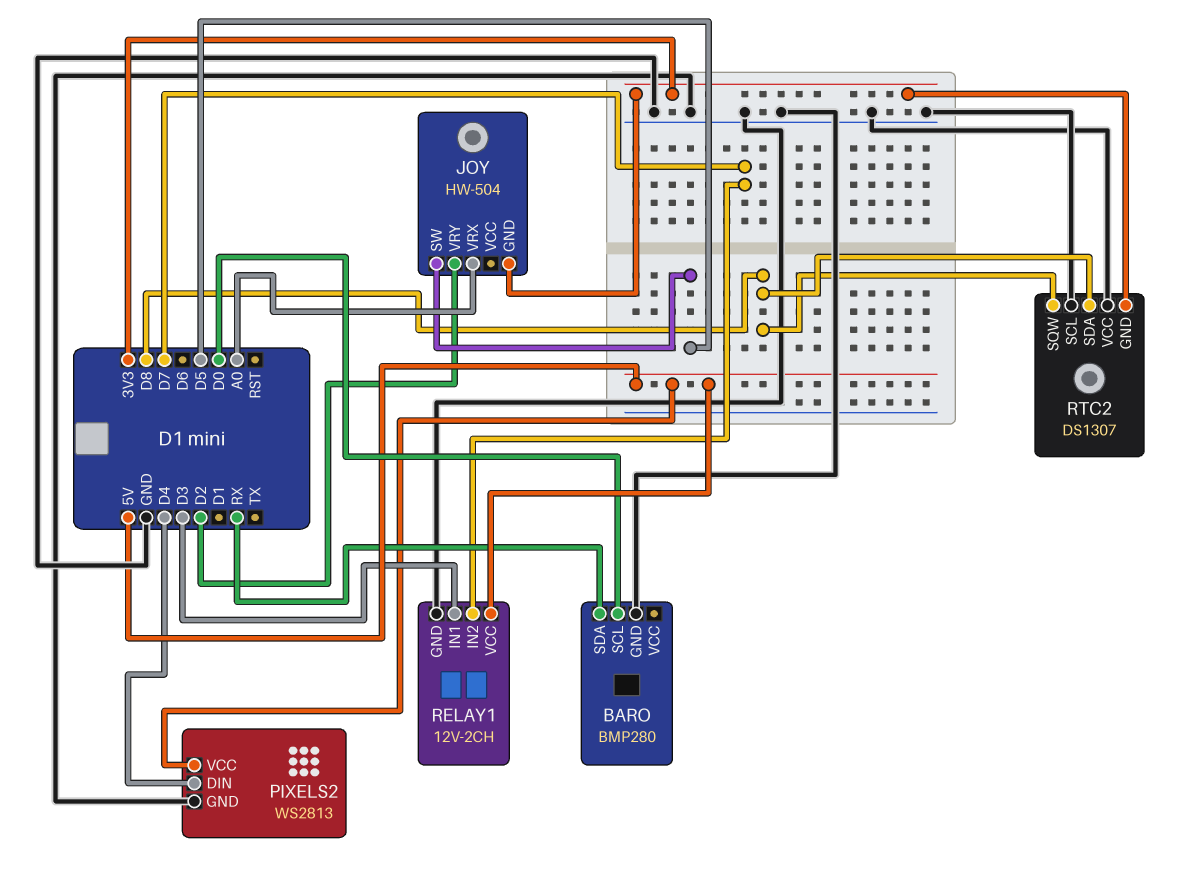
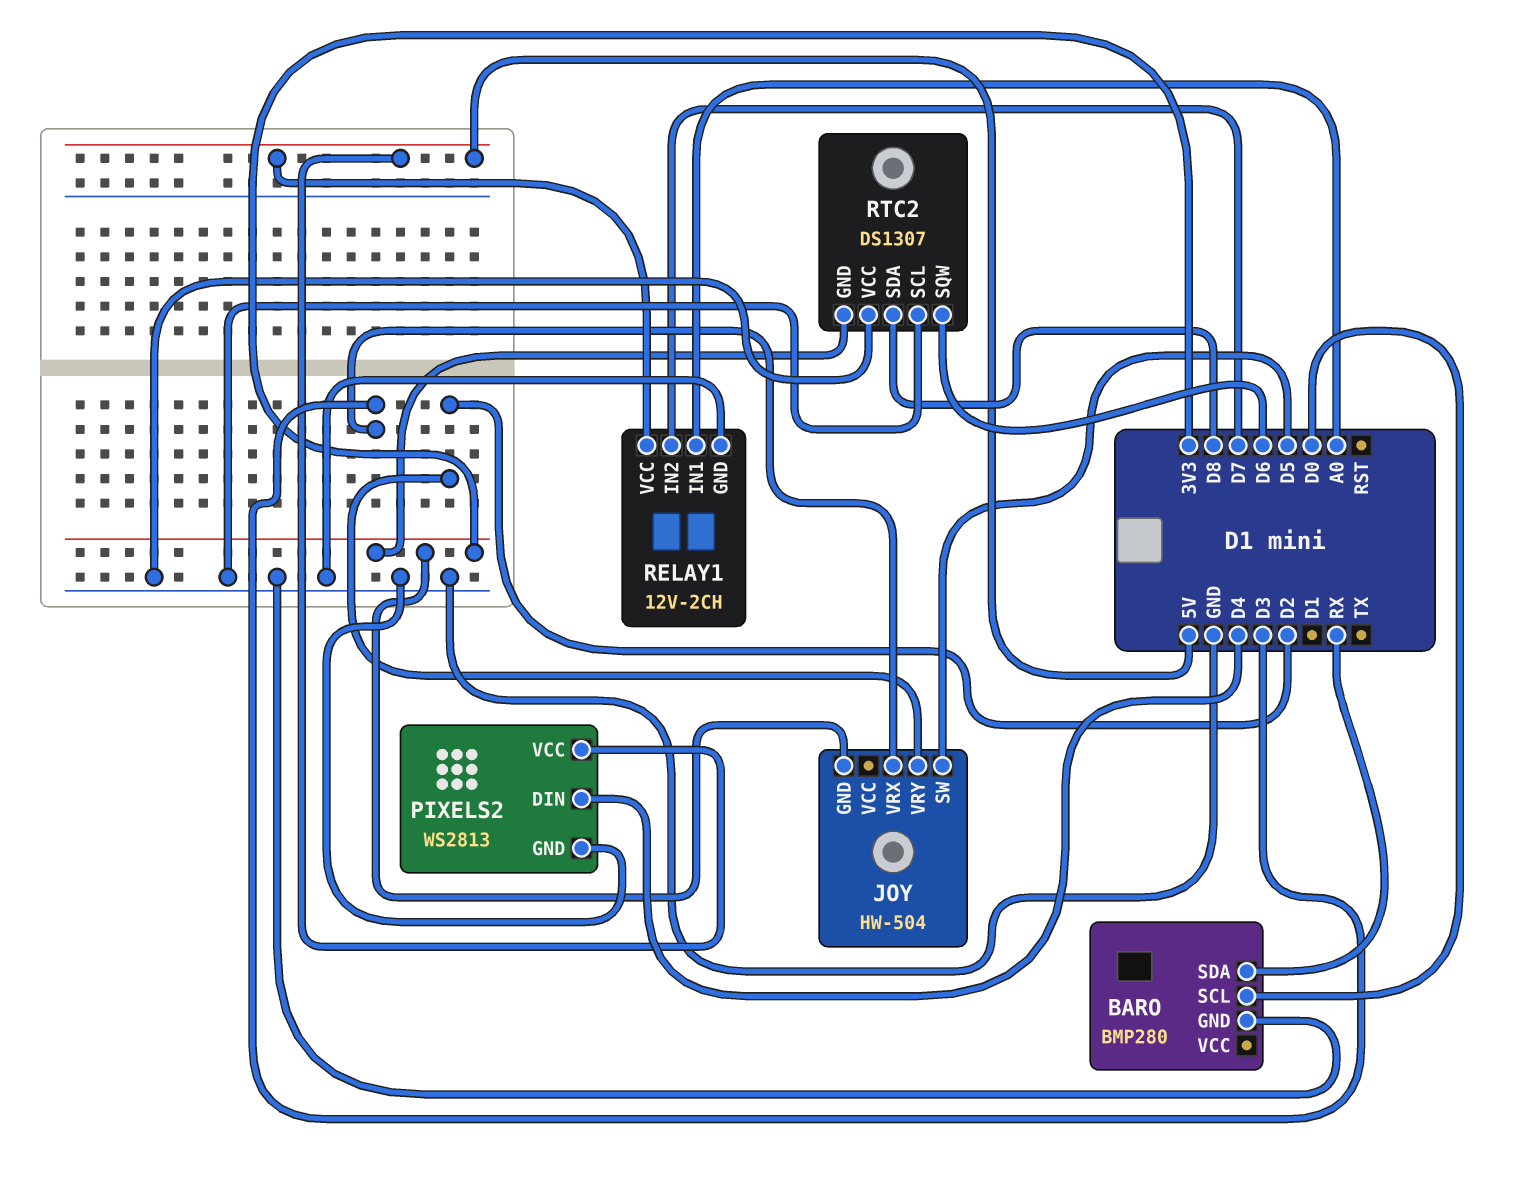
JOY pin VRX: A0 -> D3
RELAY1 pin IN1: D3 -> A0
RTC2 pin SQW: D8 -> D6

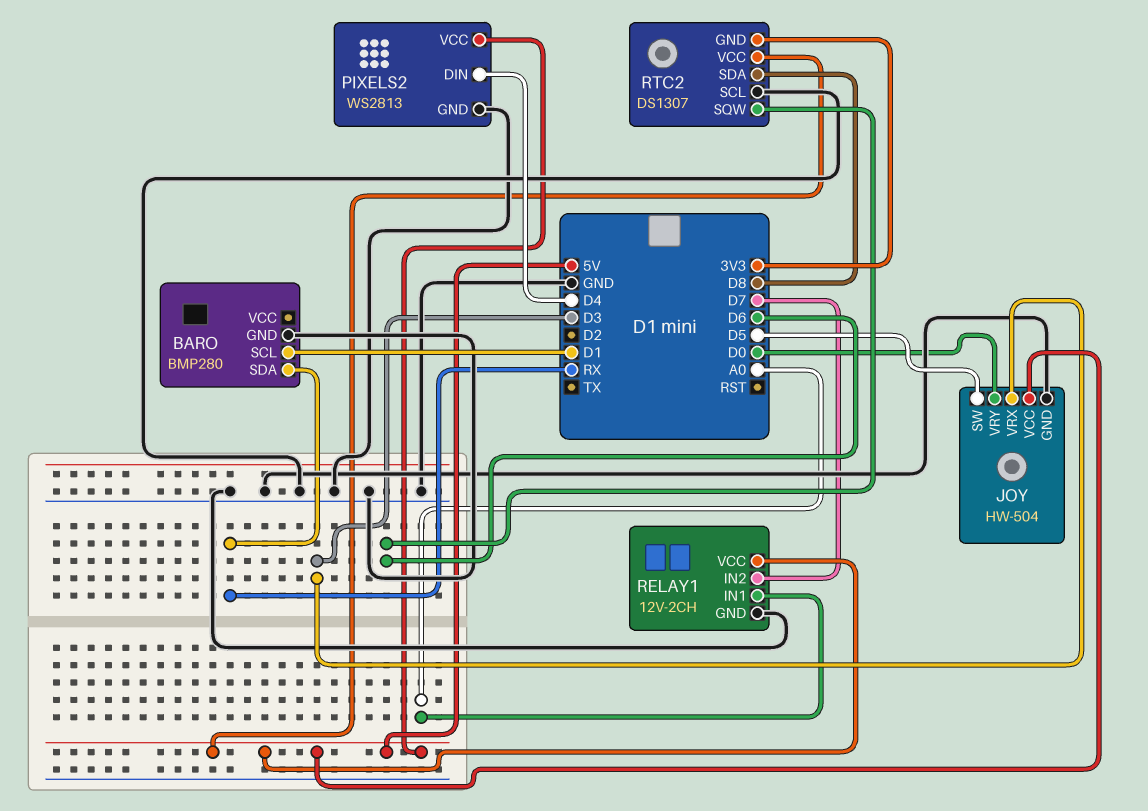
BARO pin SCL: D0 -> D1
JOY pin GND: 3V3 -> GND
JOY pin VCC: none -> 5V
JOY pin VRY: D2 -> D0
RTC2 pin VCC: GND -> 5V

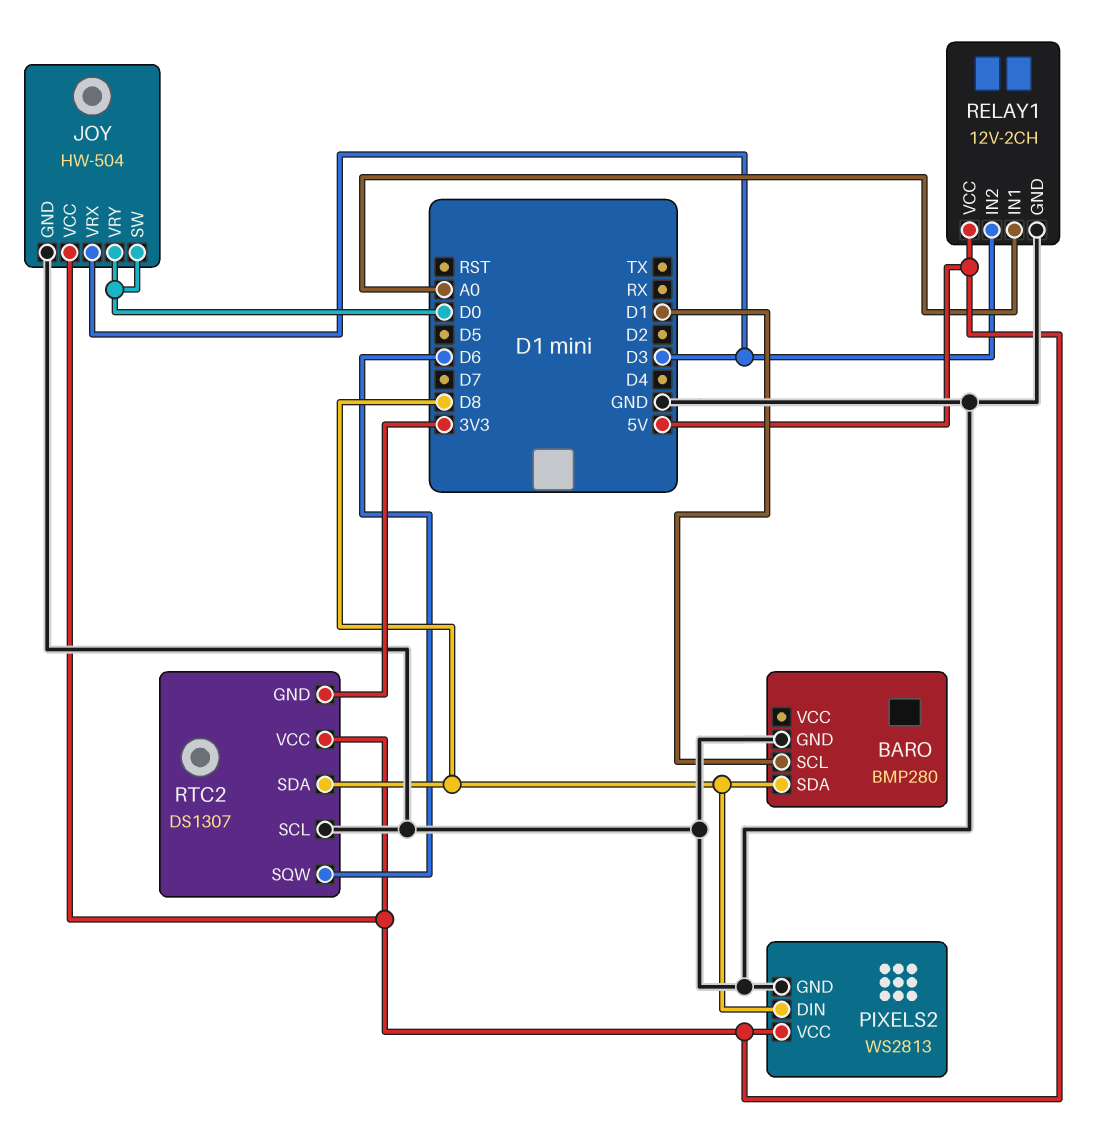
BARO pin SDA: RX -> D8
JOY pin SW: D5 -> D0
PIXELS2 pin DIN: D4 -> D8
RELAY1 pin IN2: D7 -> D3

